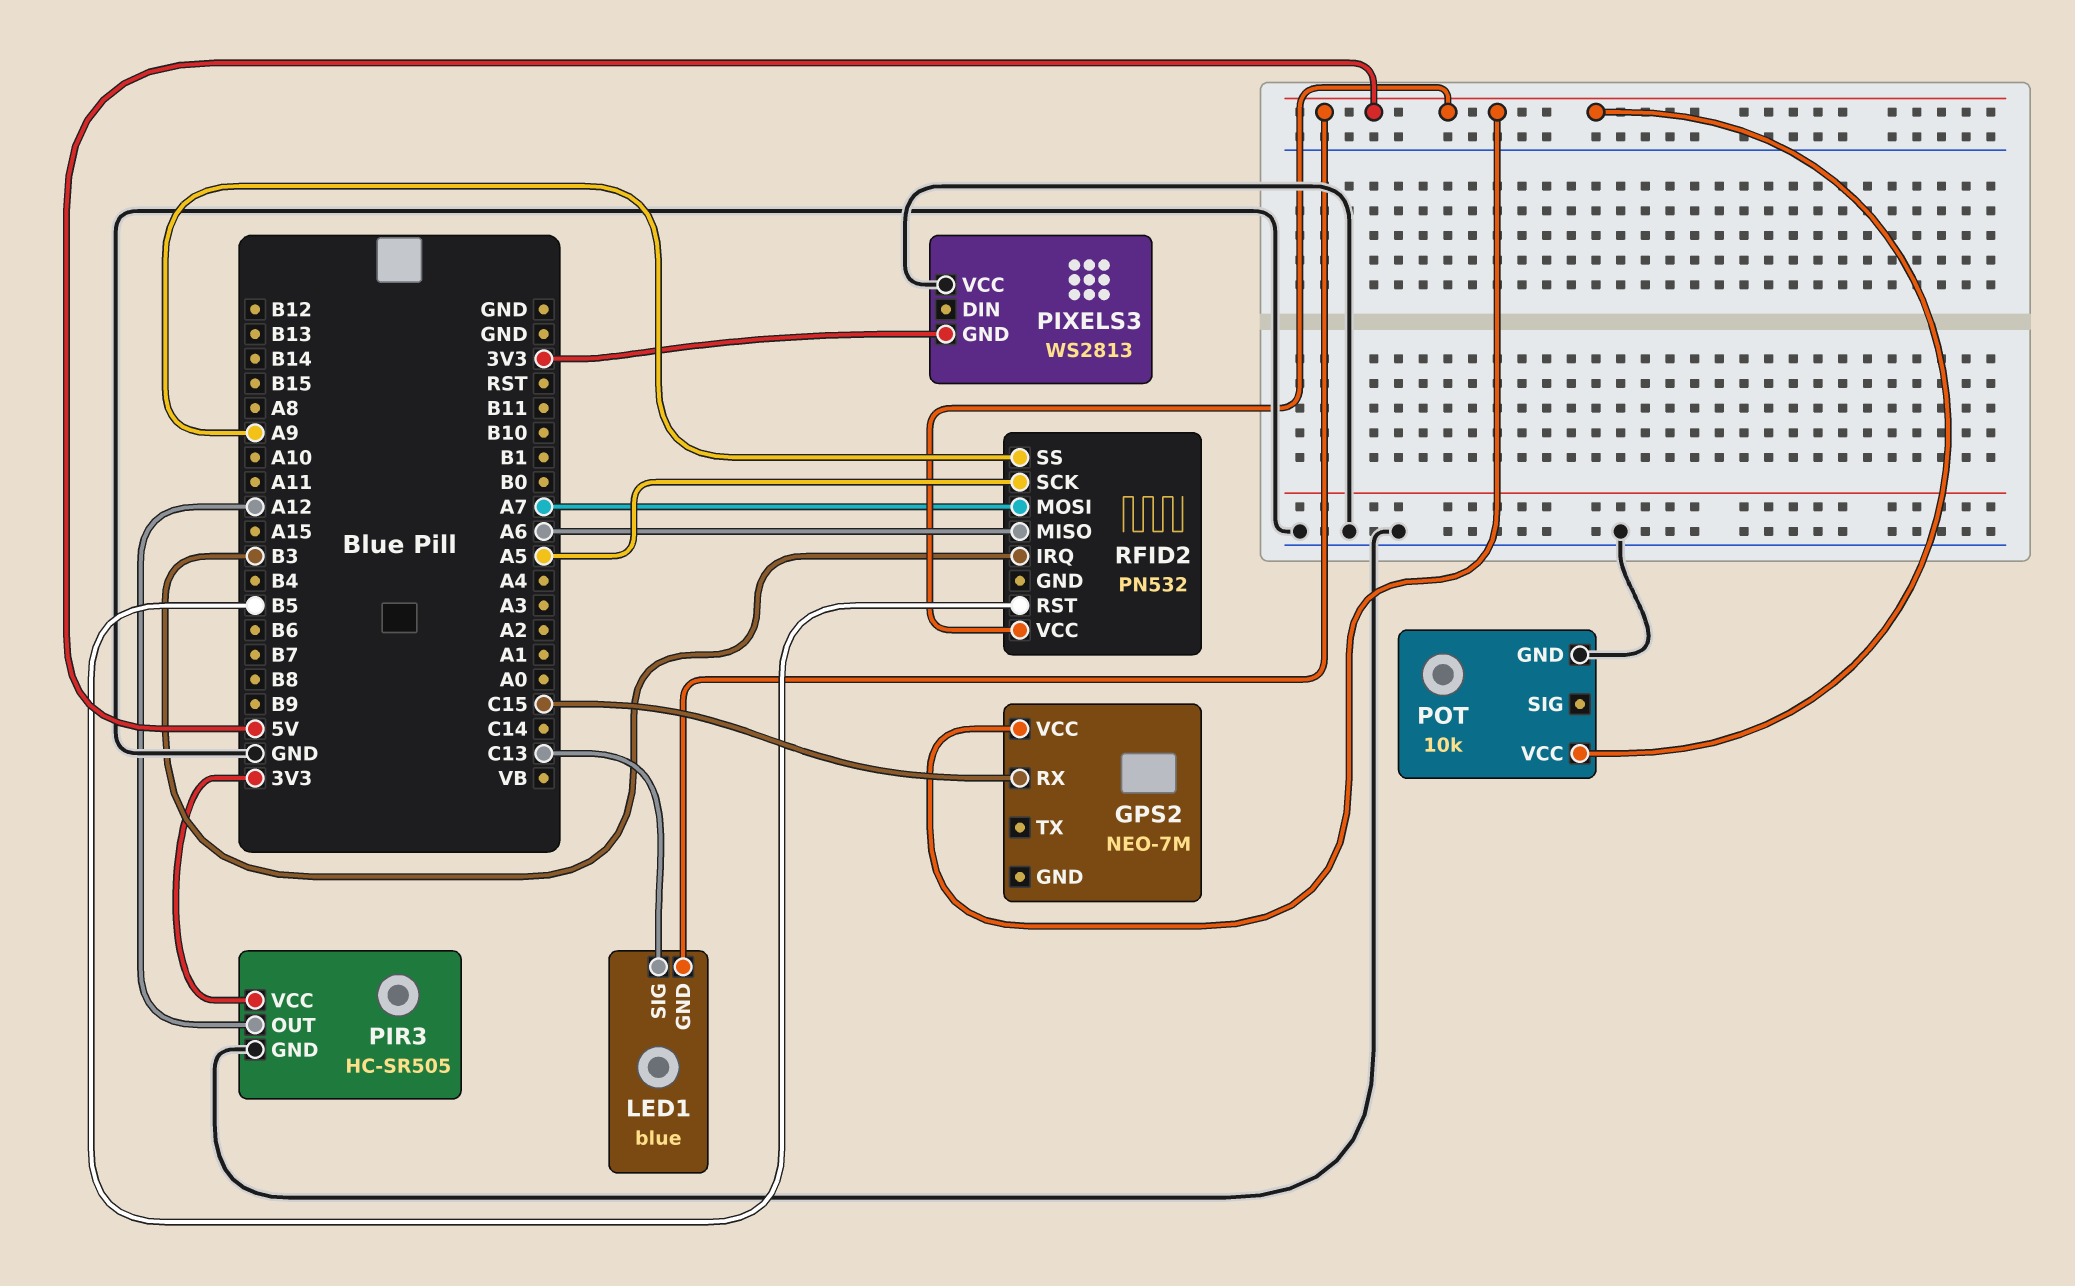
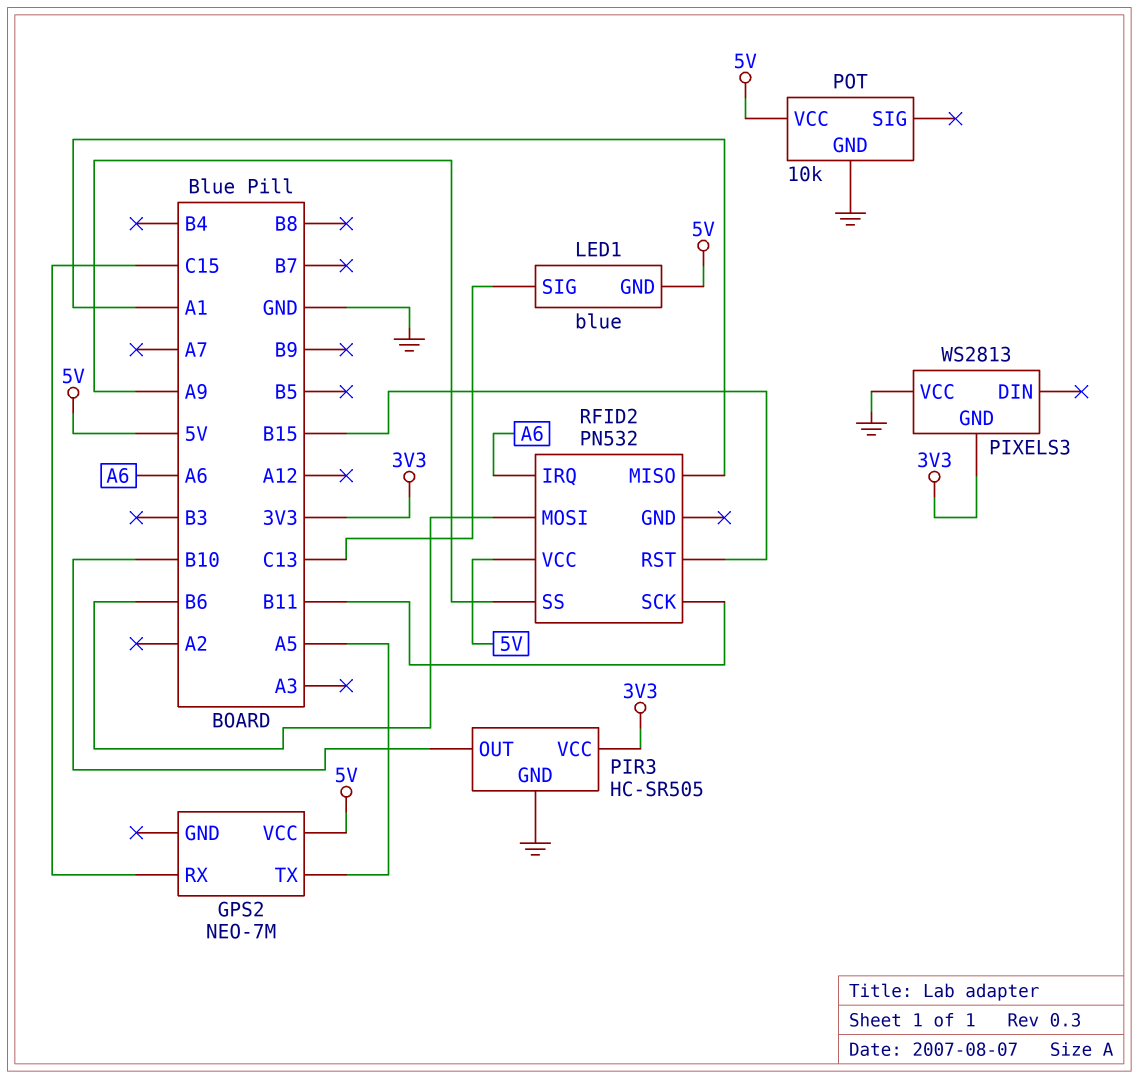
GPS2 pin TX: none -> A5
PIR3 pin OUT: A12 -> B10
RFID2 pin IRQ: B3 -> A6
RFID2 pin MISO: A6 -> A1
RFID2 pin MOSI: A7 -> B6
RFID2 pin RST: B5 -> B15
RFID2 pin SCK: A5 -> B11

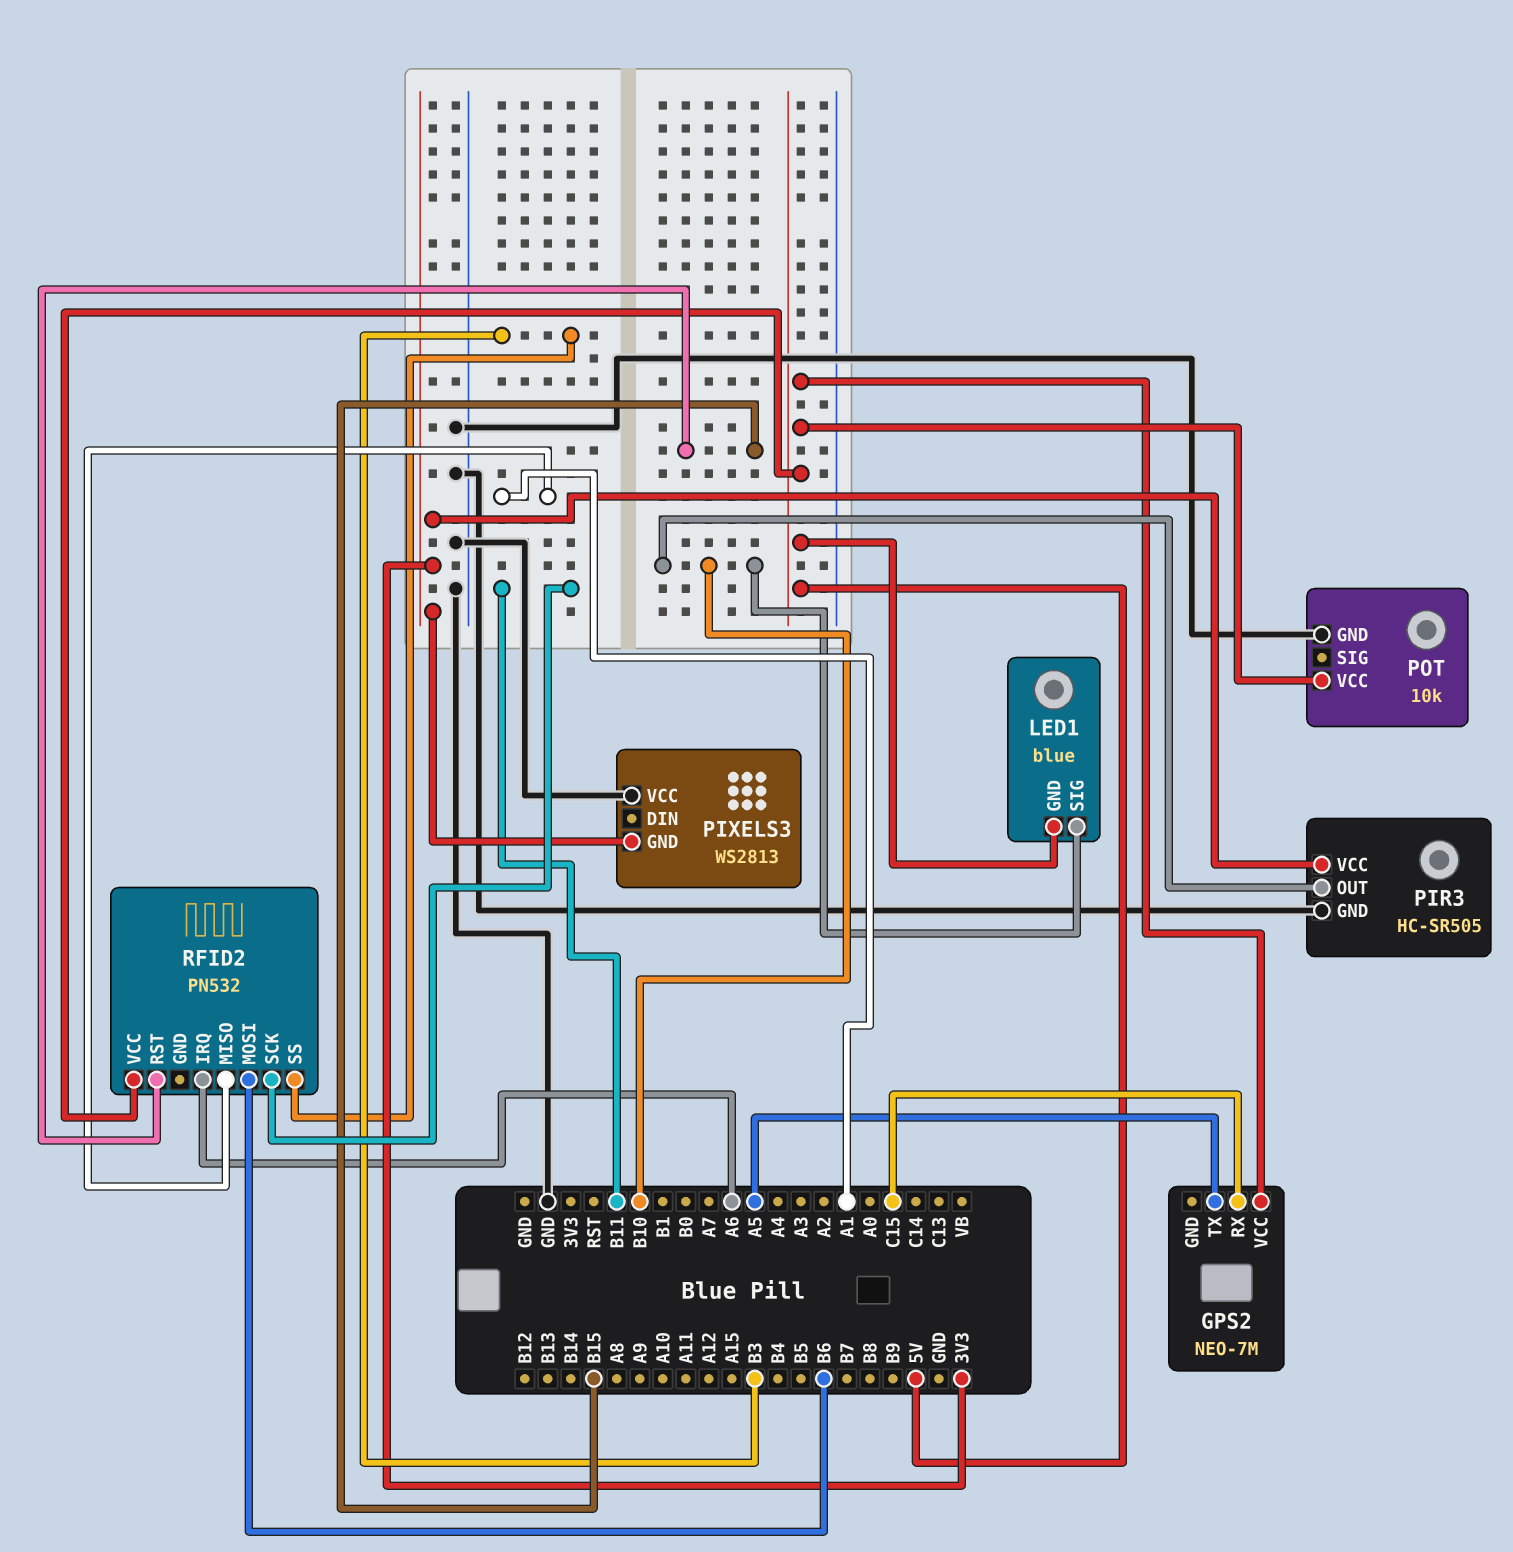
LED1 pin SIG: C13 -> B10
RFID2 pin SS: A9 -> B3

